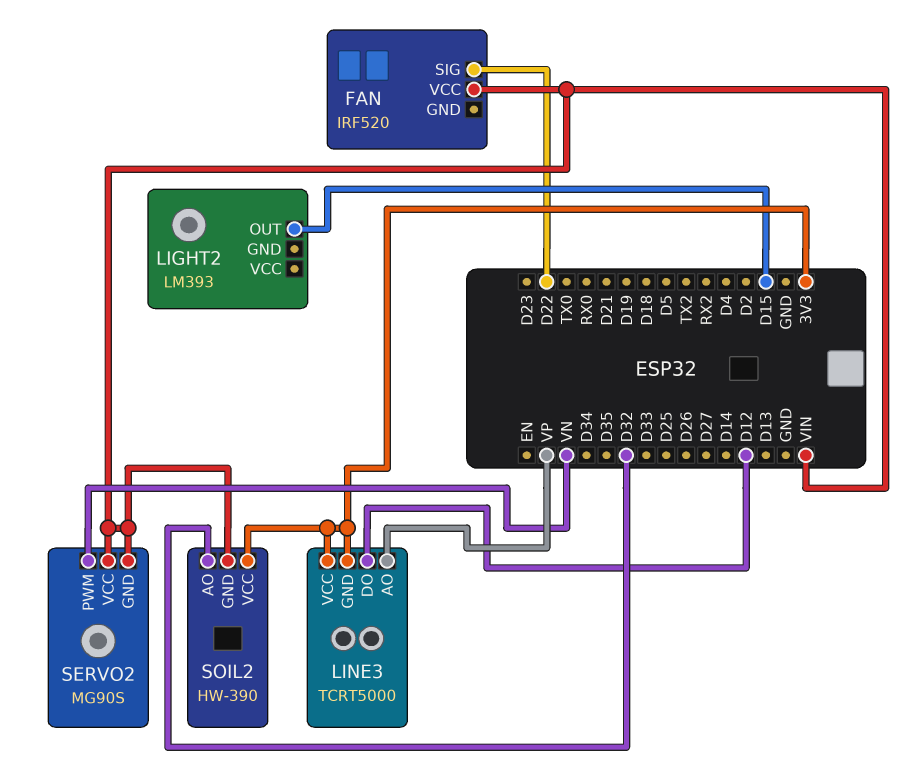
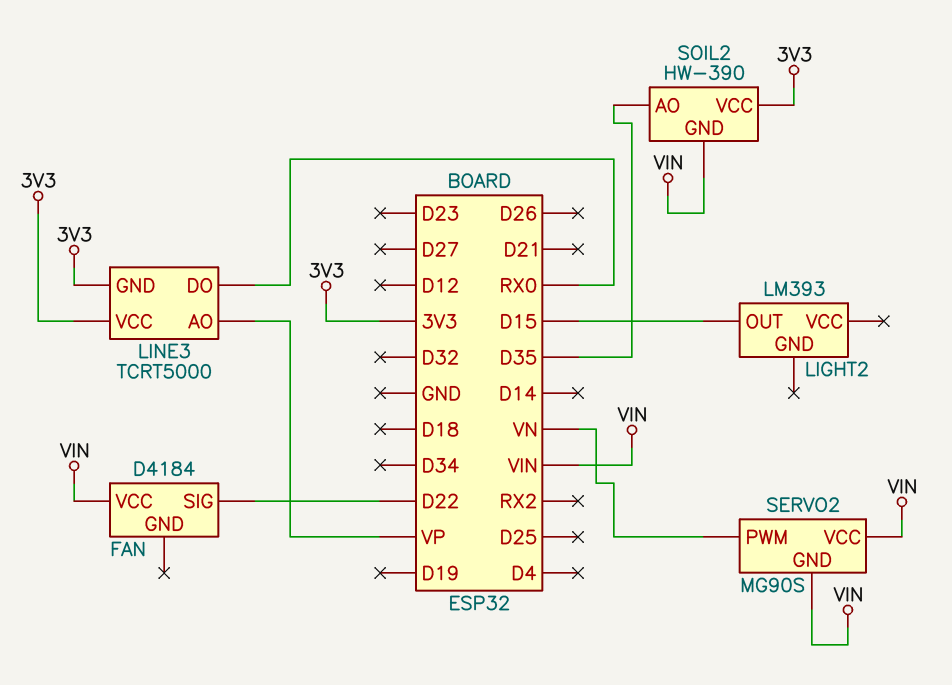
FAN: IRF520 -> D4184
LINE3 pin DO: D12 -> RX0
SOIL2 pin AO: D32 -> D35

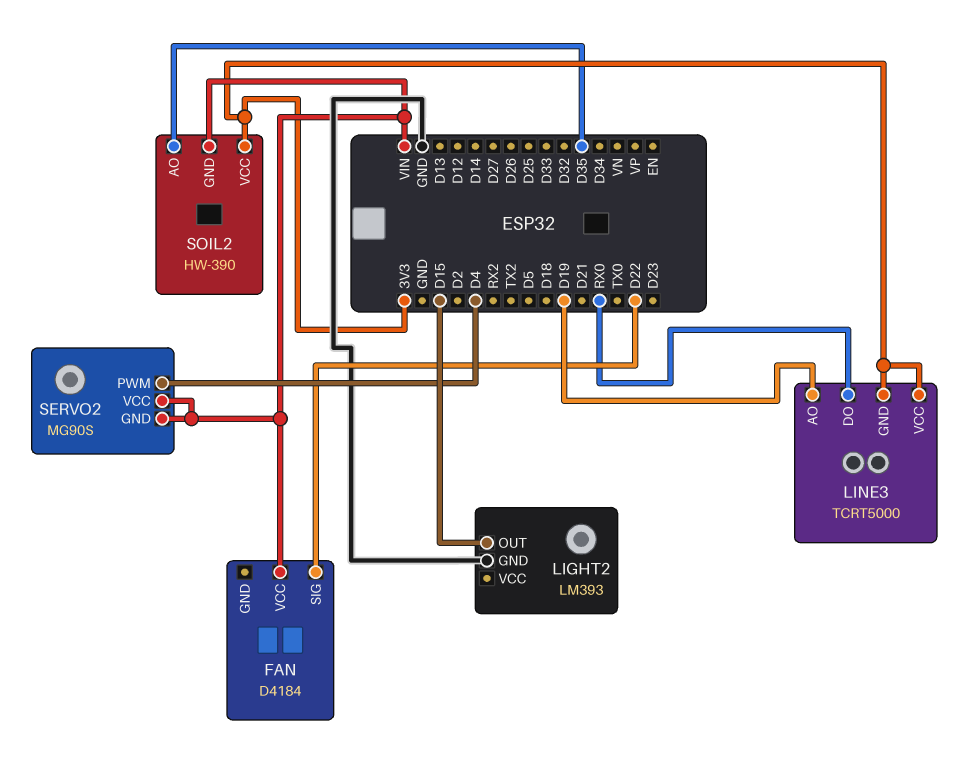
LIGHT2 pin GND: none -> GND
LINE3 pin AO: VP -> D19
SERVO2 pin PWM: VN -> D4

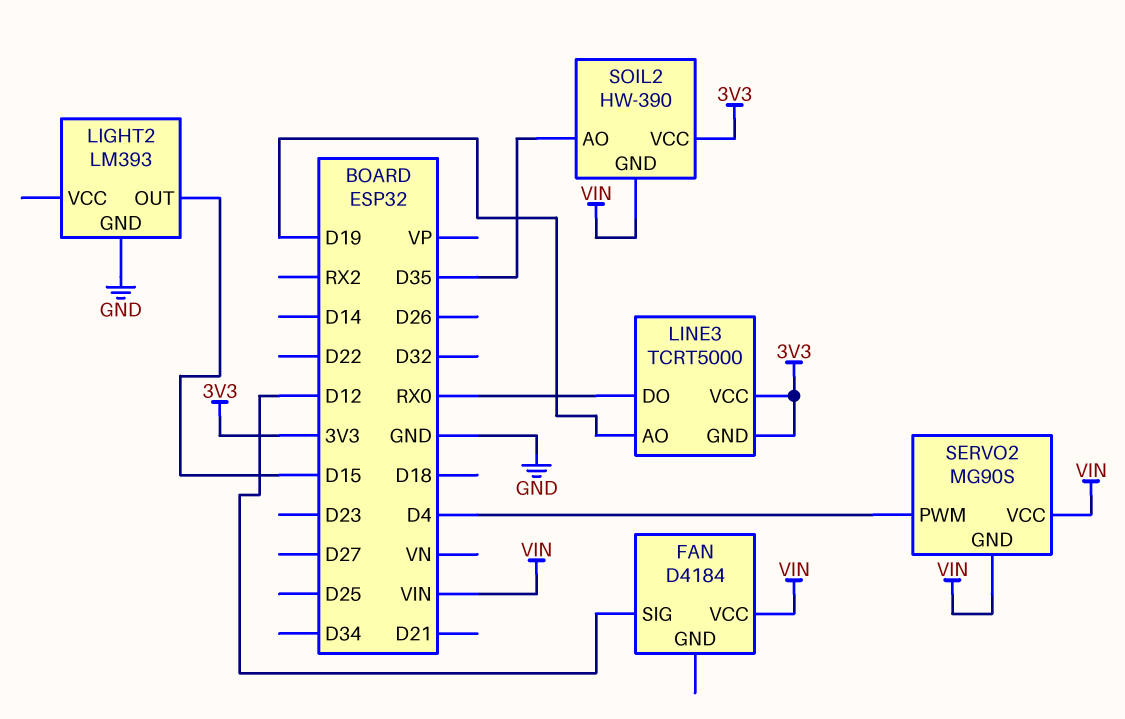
FAN pin SIG: D22 -> D12

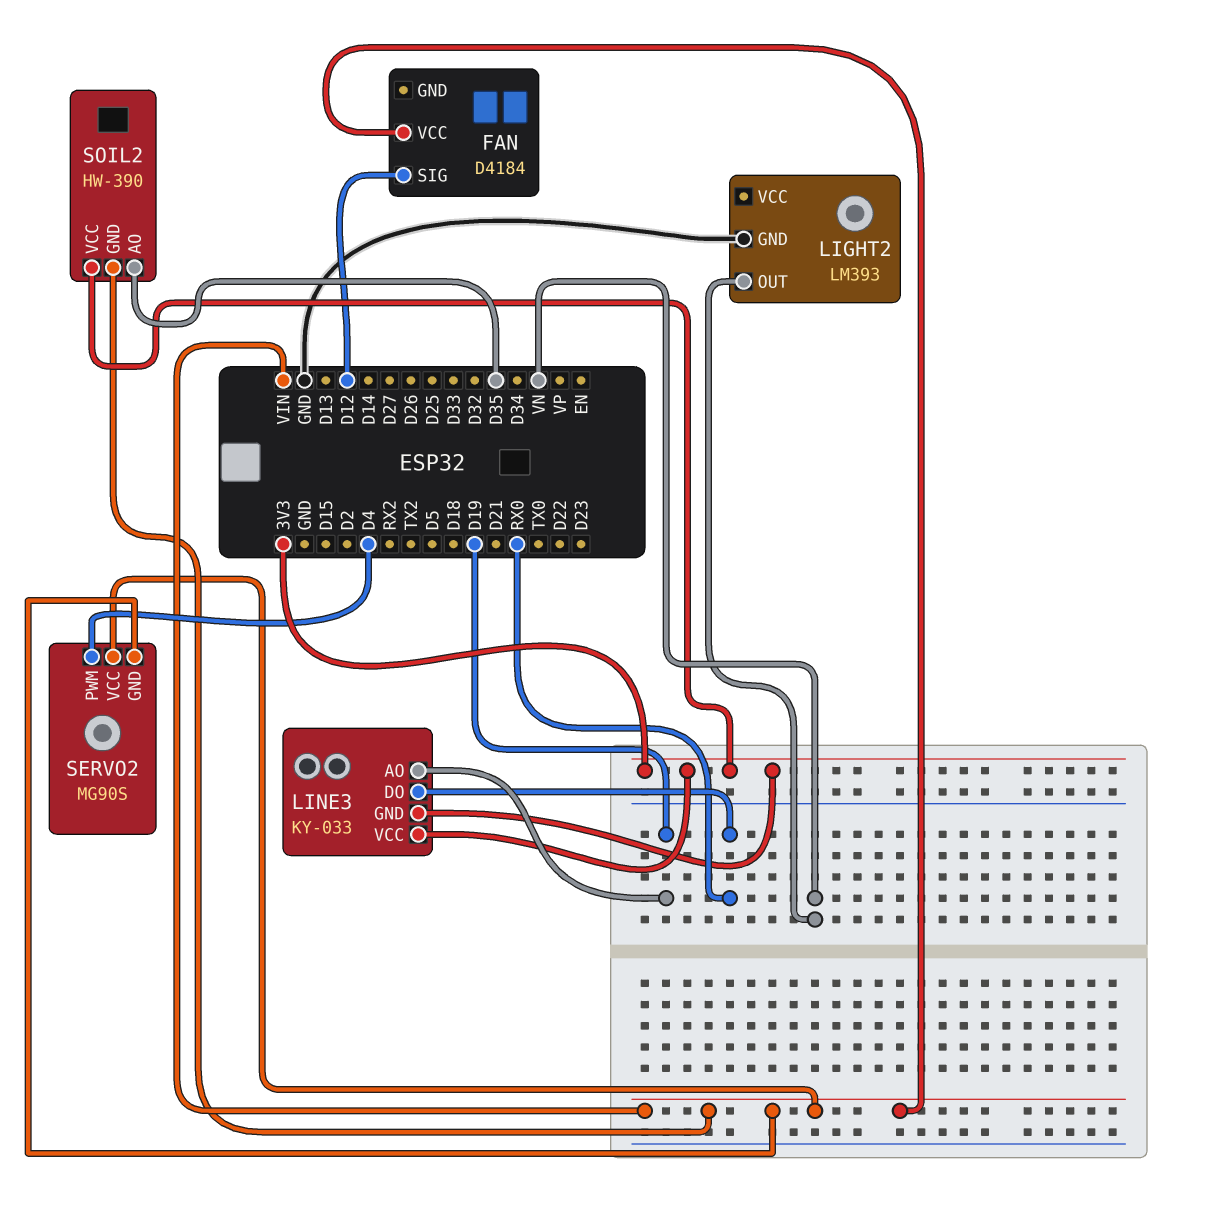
LIGHT2 pin OUT: D15 -> VN
LINE3: TCRT5000 -> KY-033

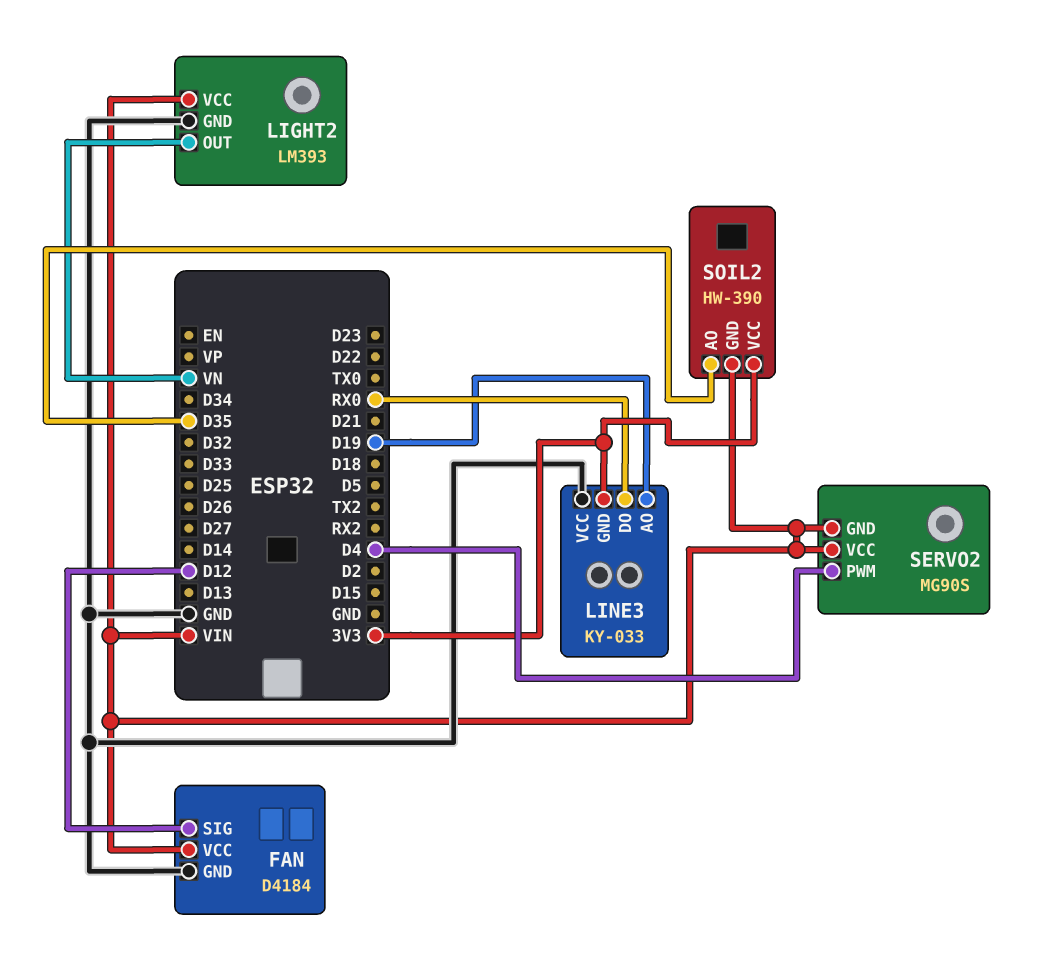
FAN pin GND: none -> GND
LIGHT2 pin VCC: none -> VIN
LINE3 pin VCC: 3V3 -> GND

